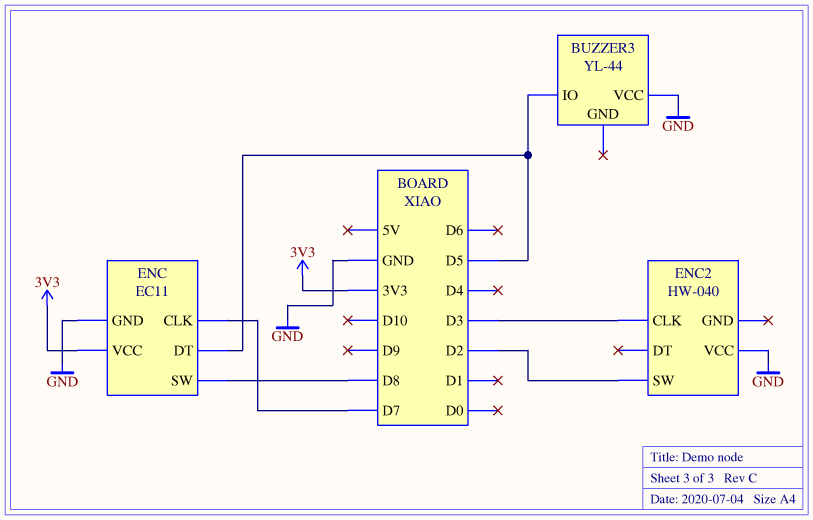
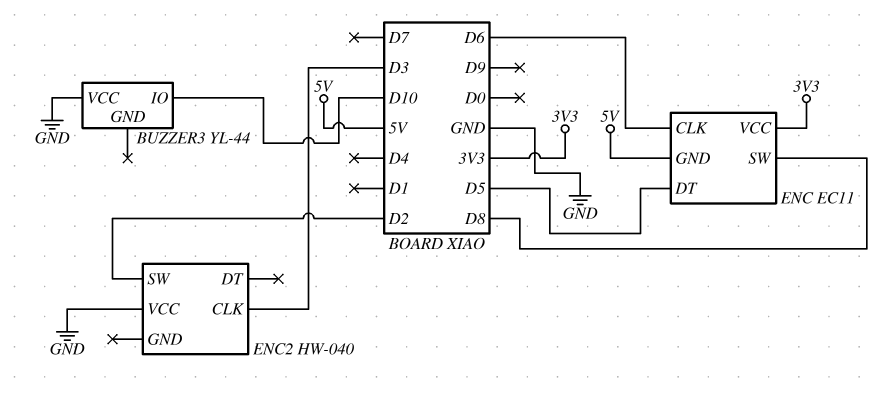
BUZZER3 pin IO: D5 -> D10
ENC pin CLK: D7 -> D6
ENC pin GND: GND -> 5V

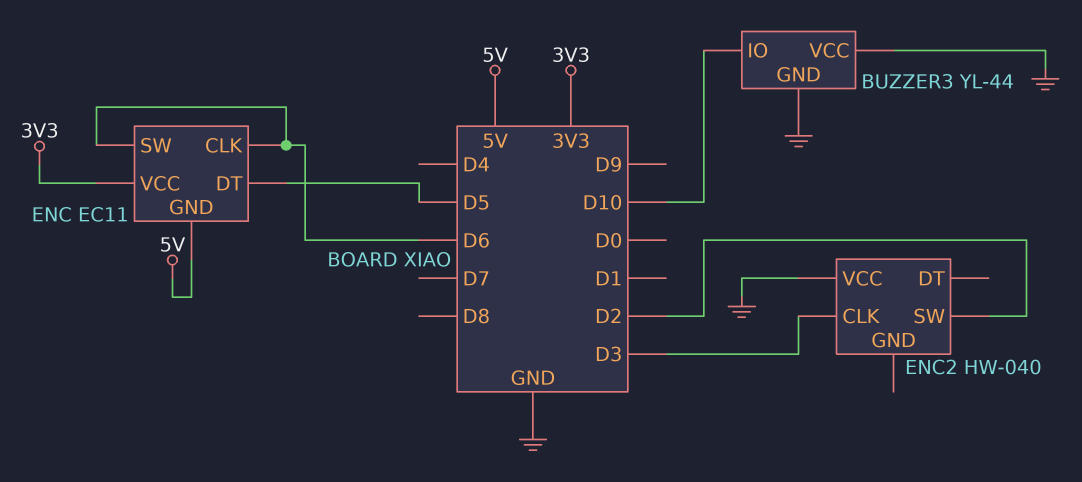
BUZZER3 pin GND: none -> GND
ENC pin SW: D8 -> D6

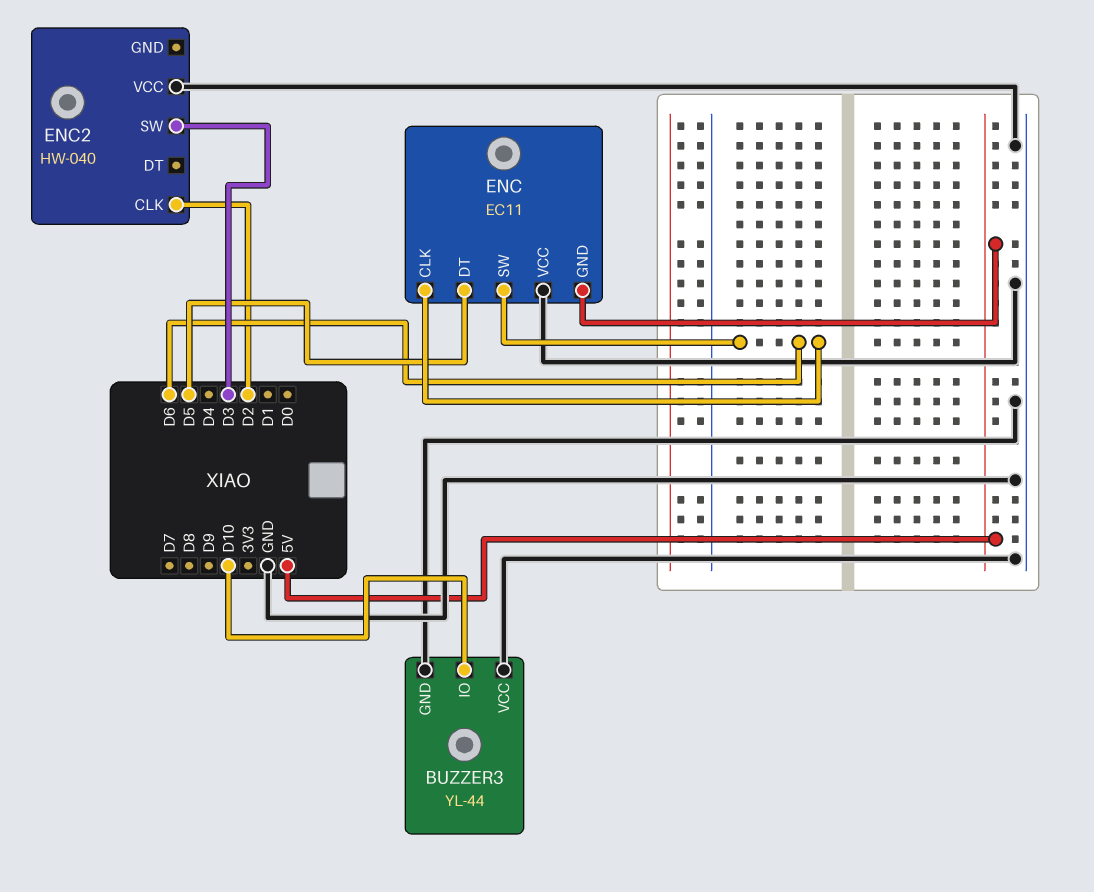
ENC pin VCC: 3V3 -> GND
ENC2 pin CLK: D3 -> D2
ENC2 pin SW: D2 -> D3

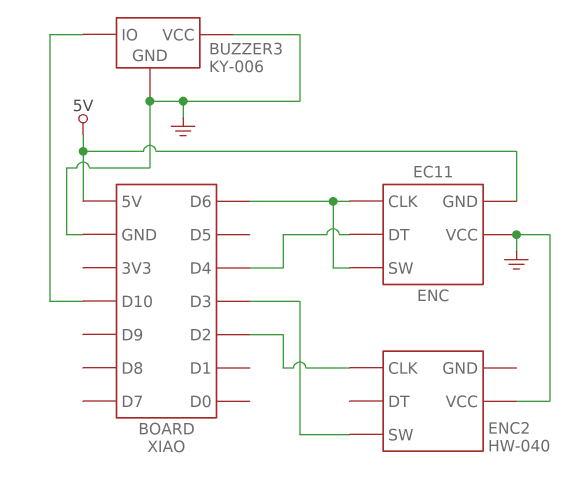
BUZZER3: YL-44 -> KY-006
ENC pin DT: D5 -> D4

